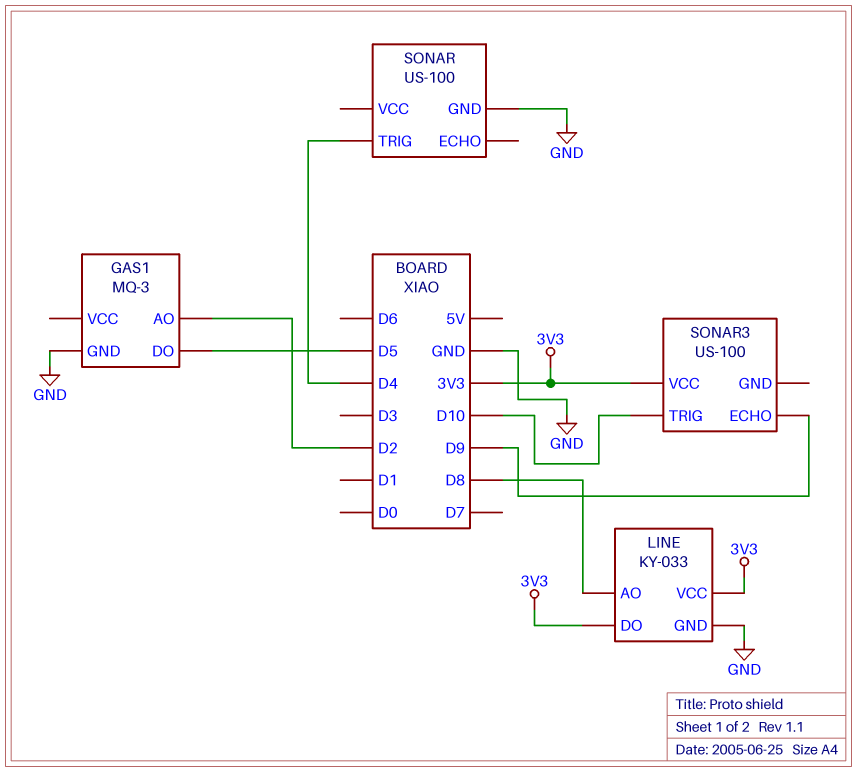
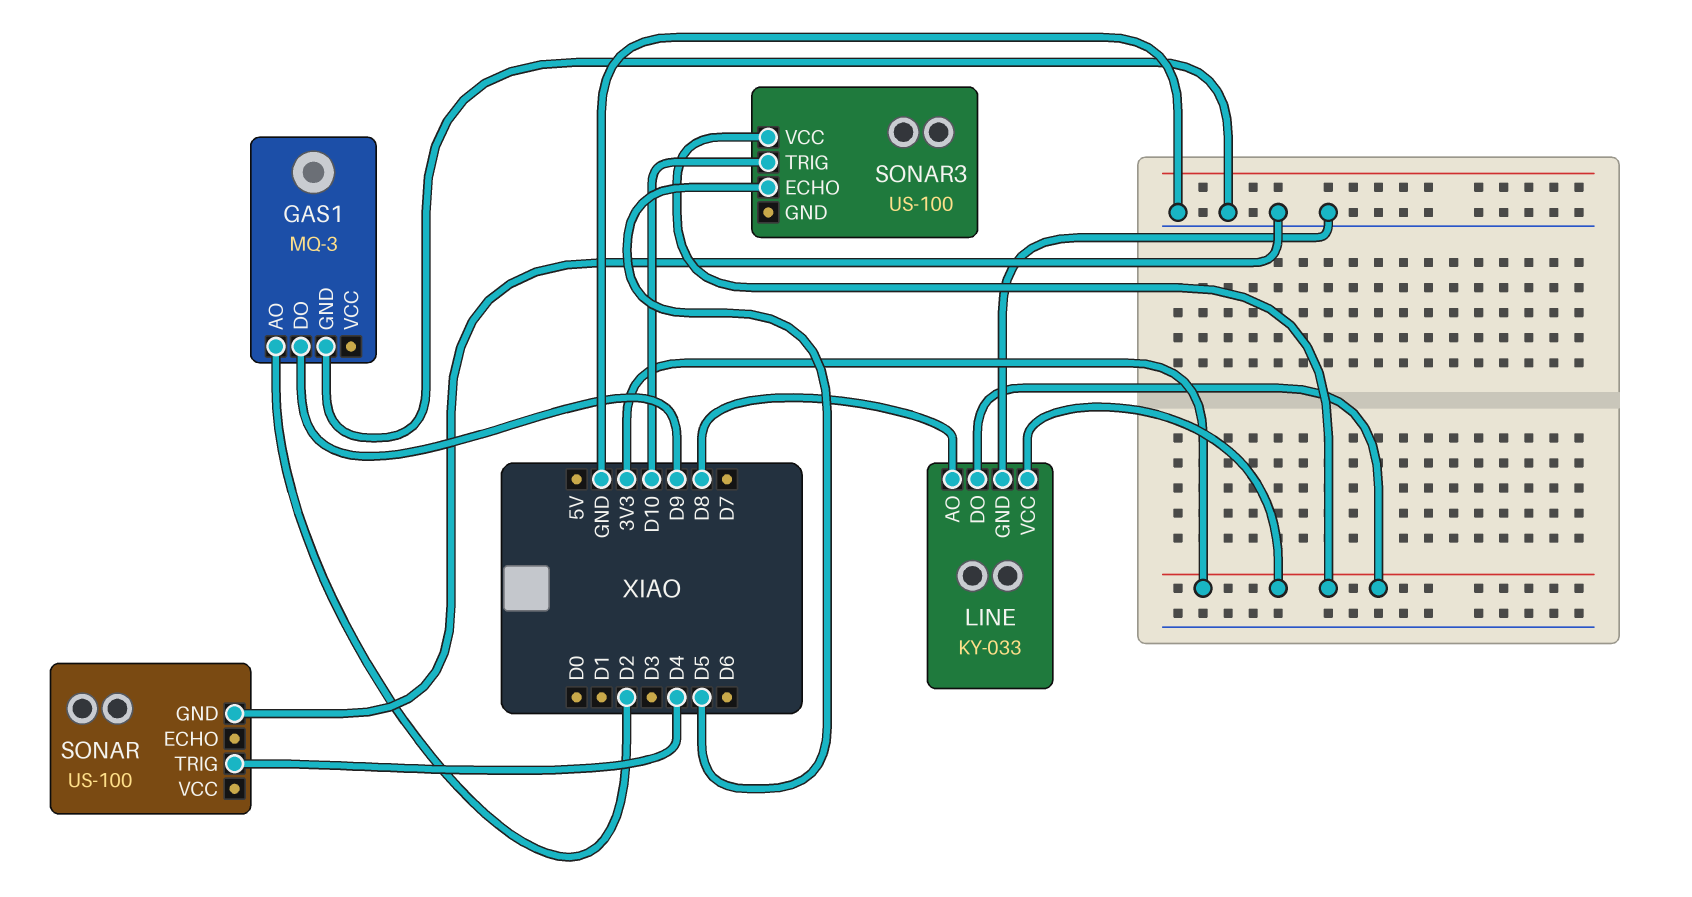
GAS1 pin DO: D5 -> D9
SONAR3 pin ECHO: D9 -> D5

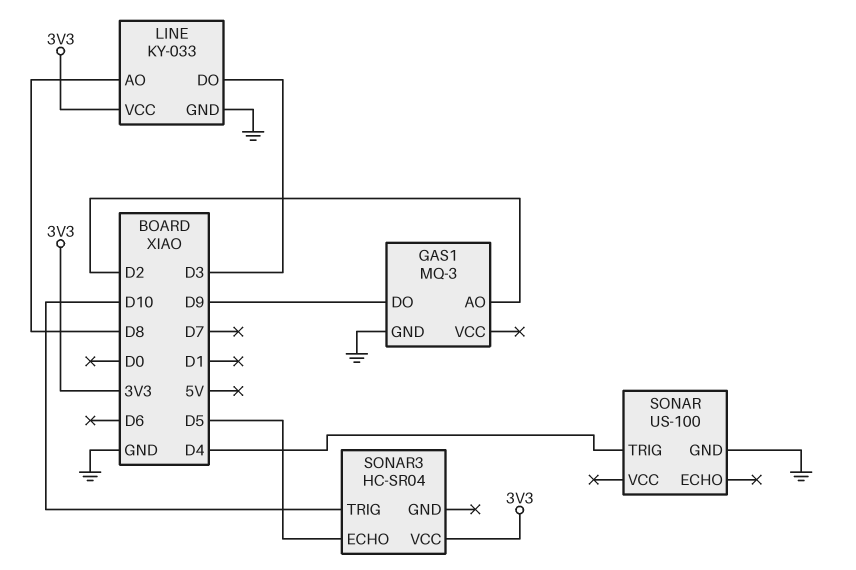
LINE pin DO: 3V3 -> D3
SONAR3: US-100 -> HC-SR04

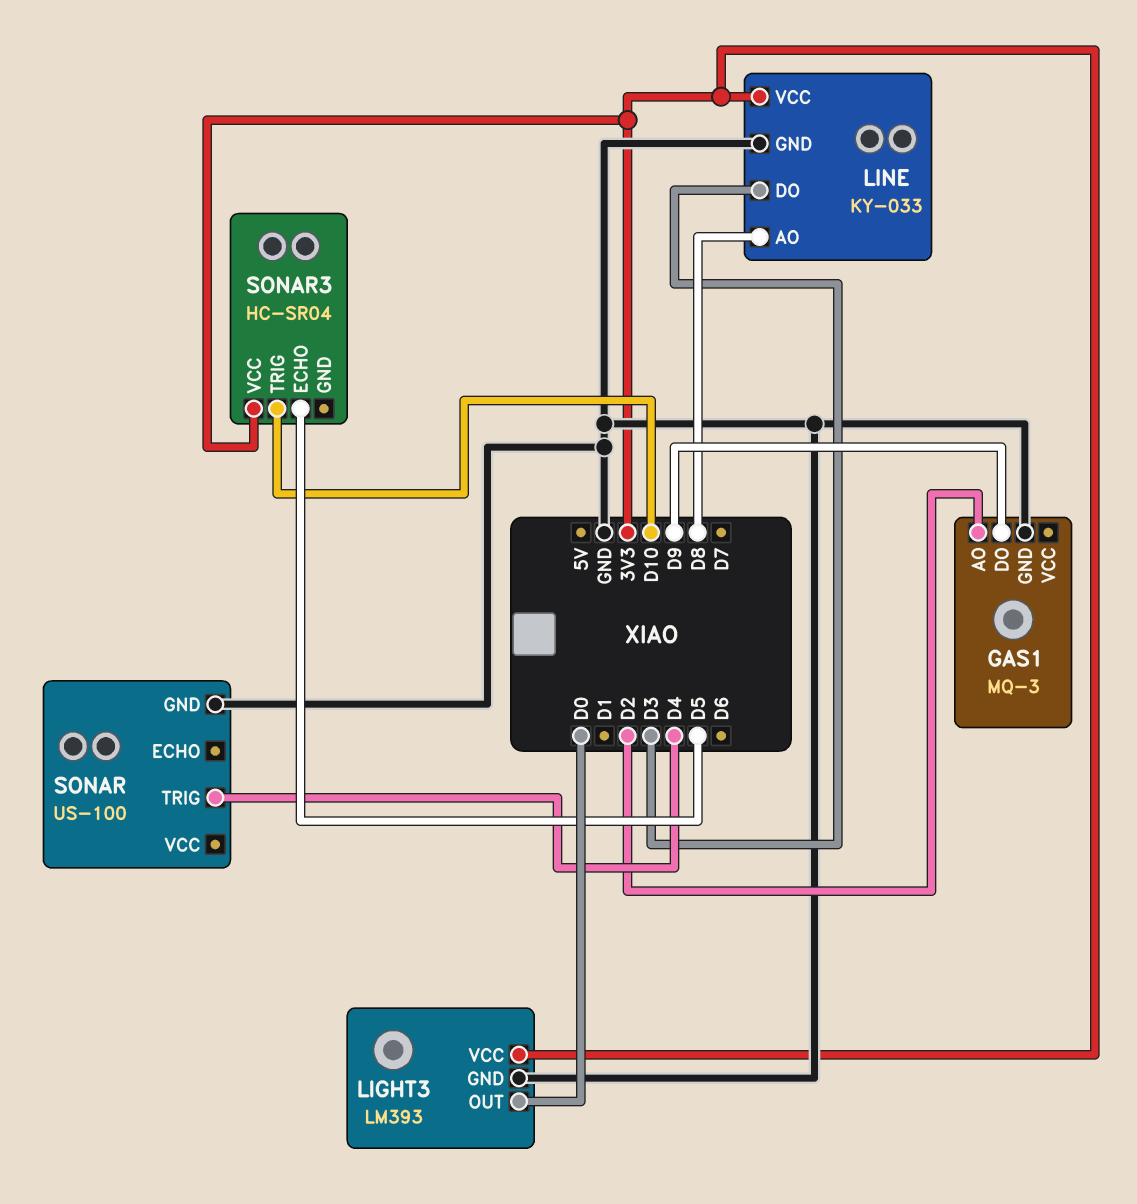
LIGHT3: none -> LM393
LIGHT3 pin GND: none -> GND
LIGHT3 pin OUT: none -> D0
LIGHT3 pin VCC: none -> 3V3

